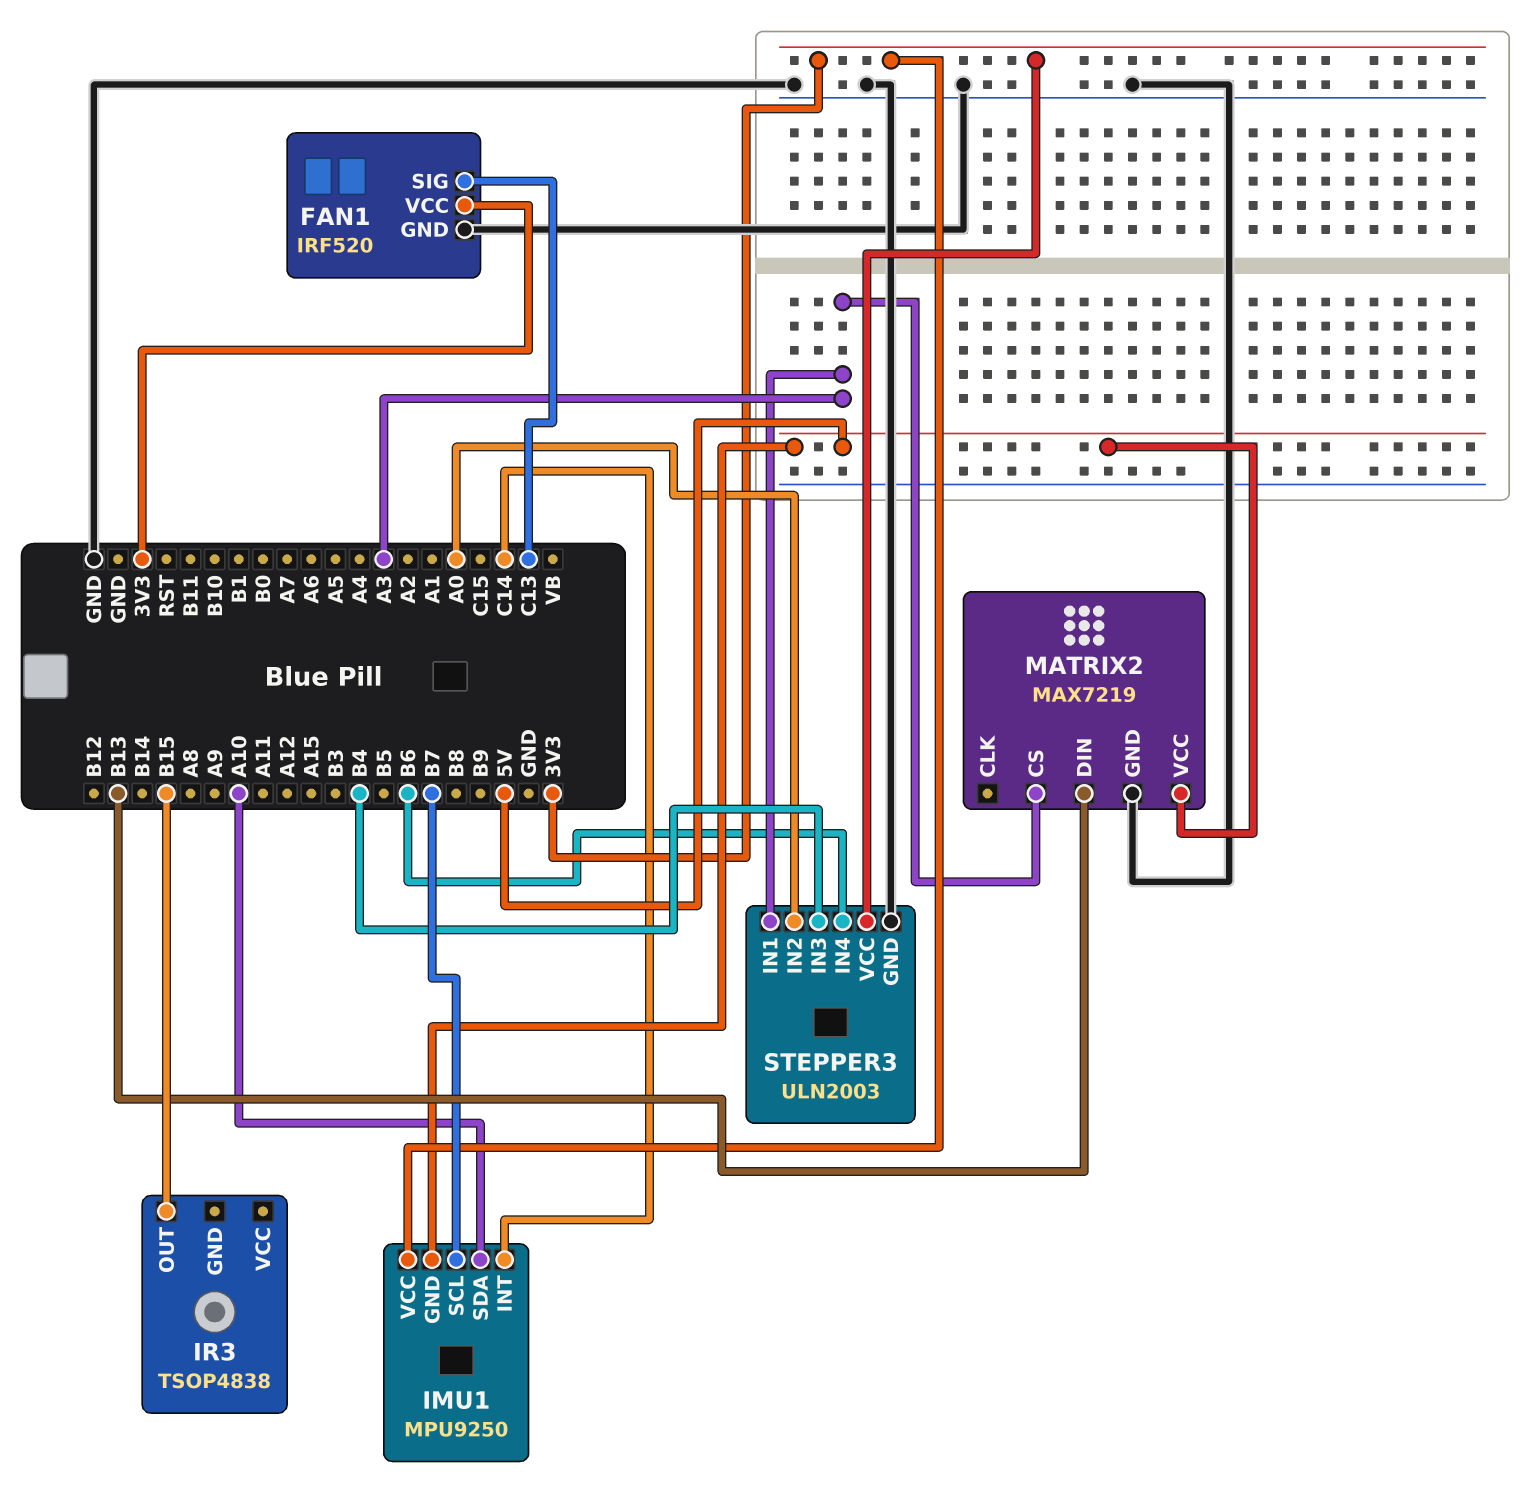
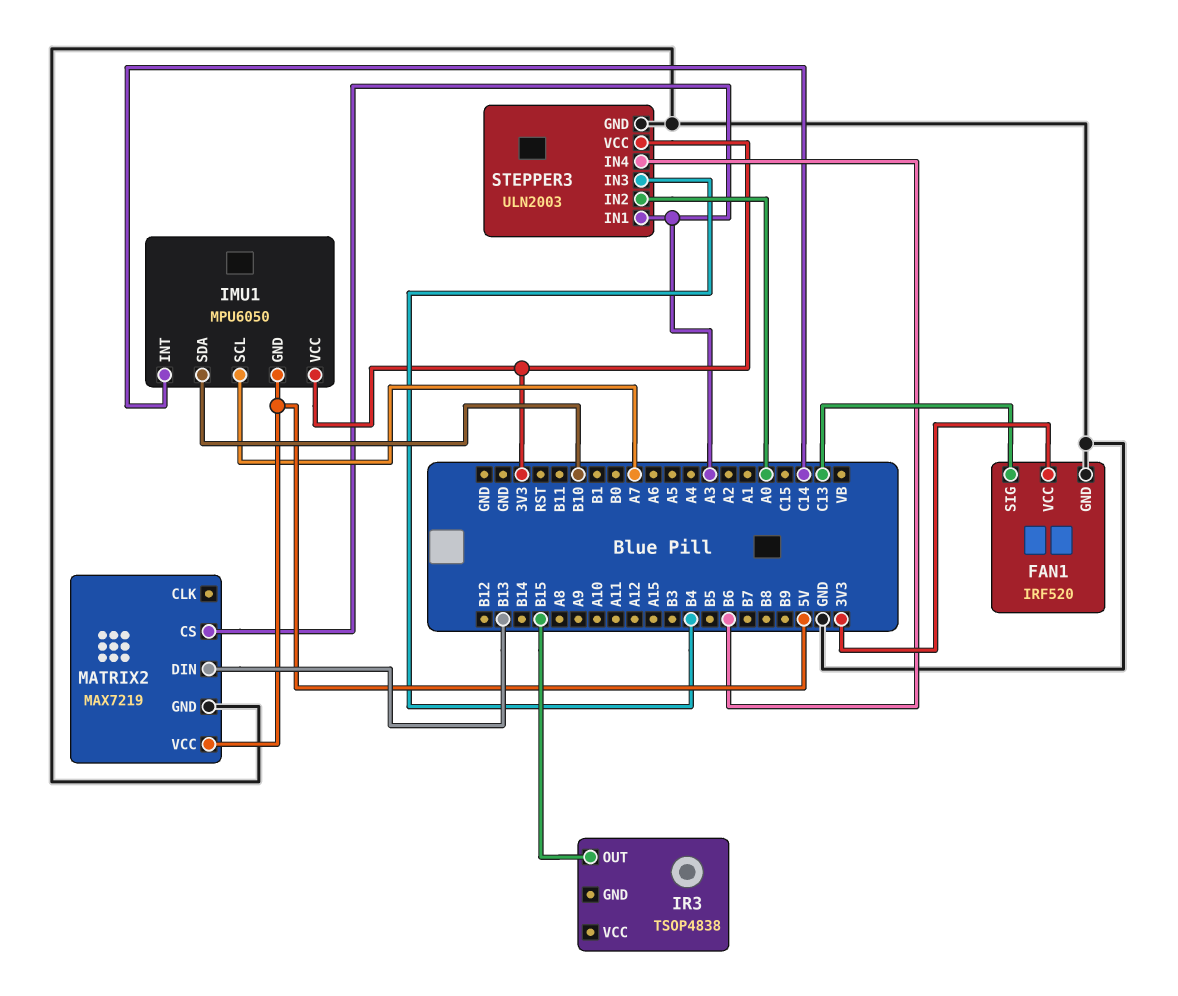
IMU1: MPU9250 -> MPU6050
IMU1 pin SCL: B7 -> A7
IMU1 pin SDA: A10 -> B10

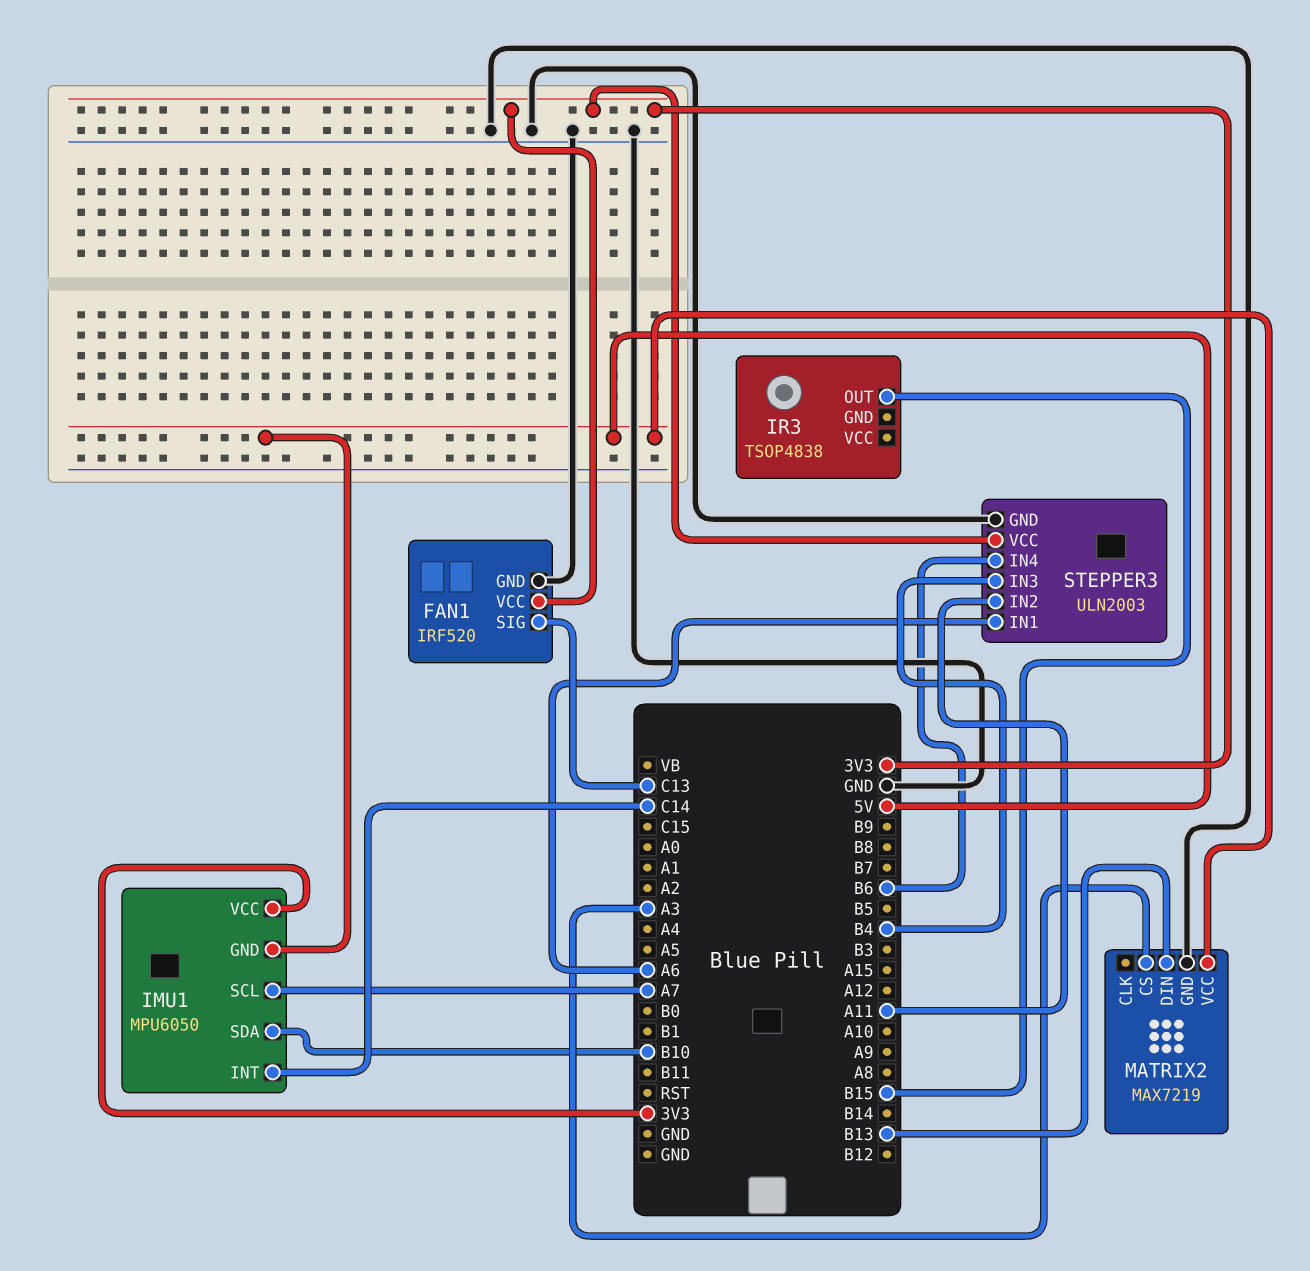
STEPPER3 pin IN1: A3 -> A6
STEPPER3 pin IN2: A0 -> A11

